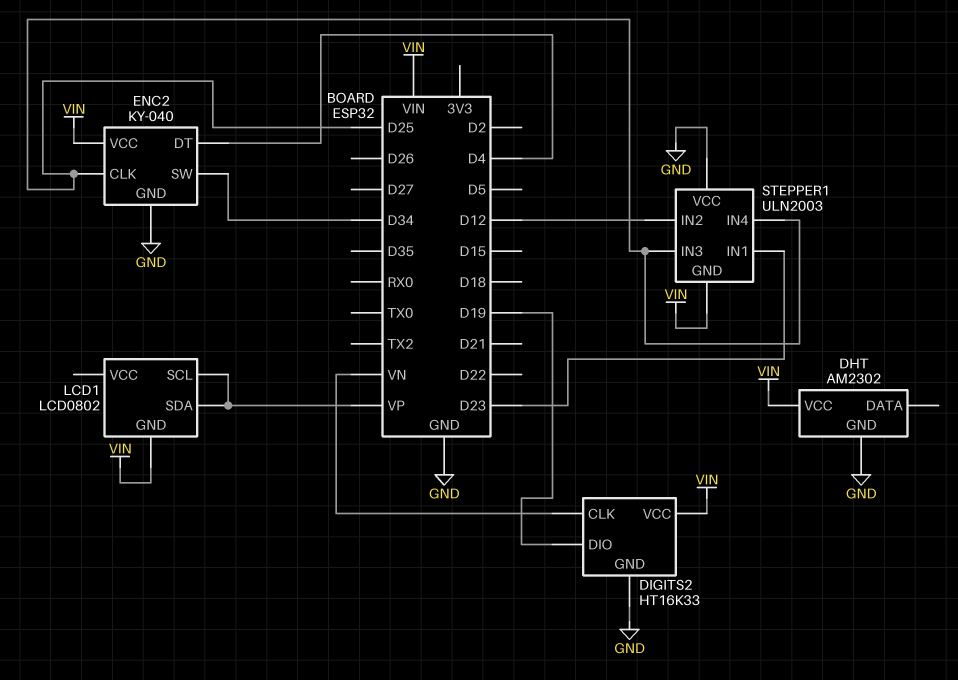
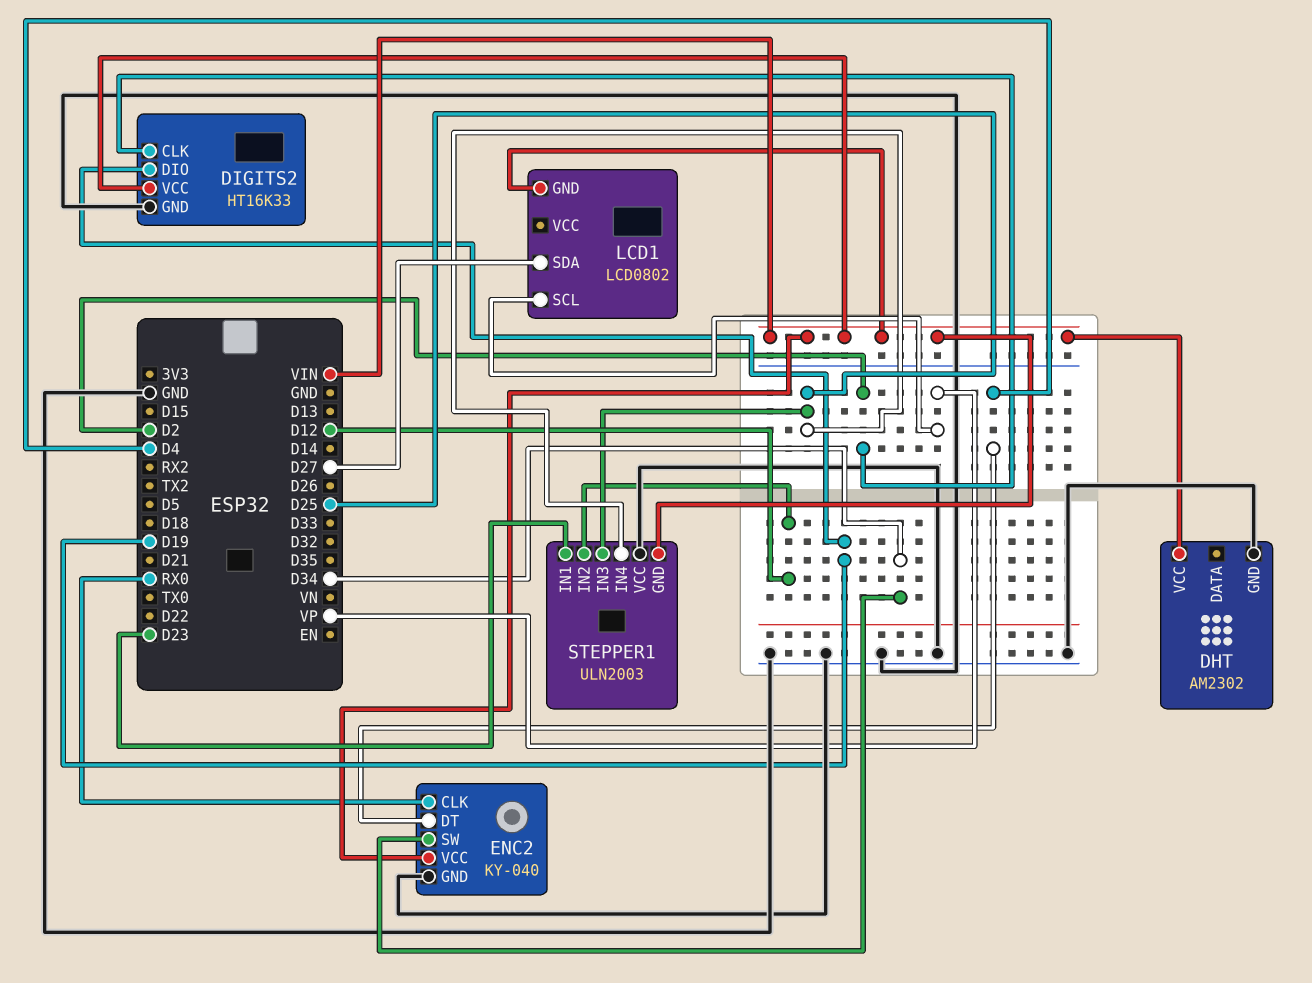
DIGITS2 pin CLK: VN -> D2
ENC2 pin CLK: D25 -> RX0
LCD1 pin SDA: VP -> D27

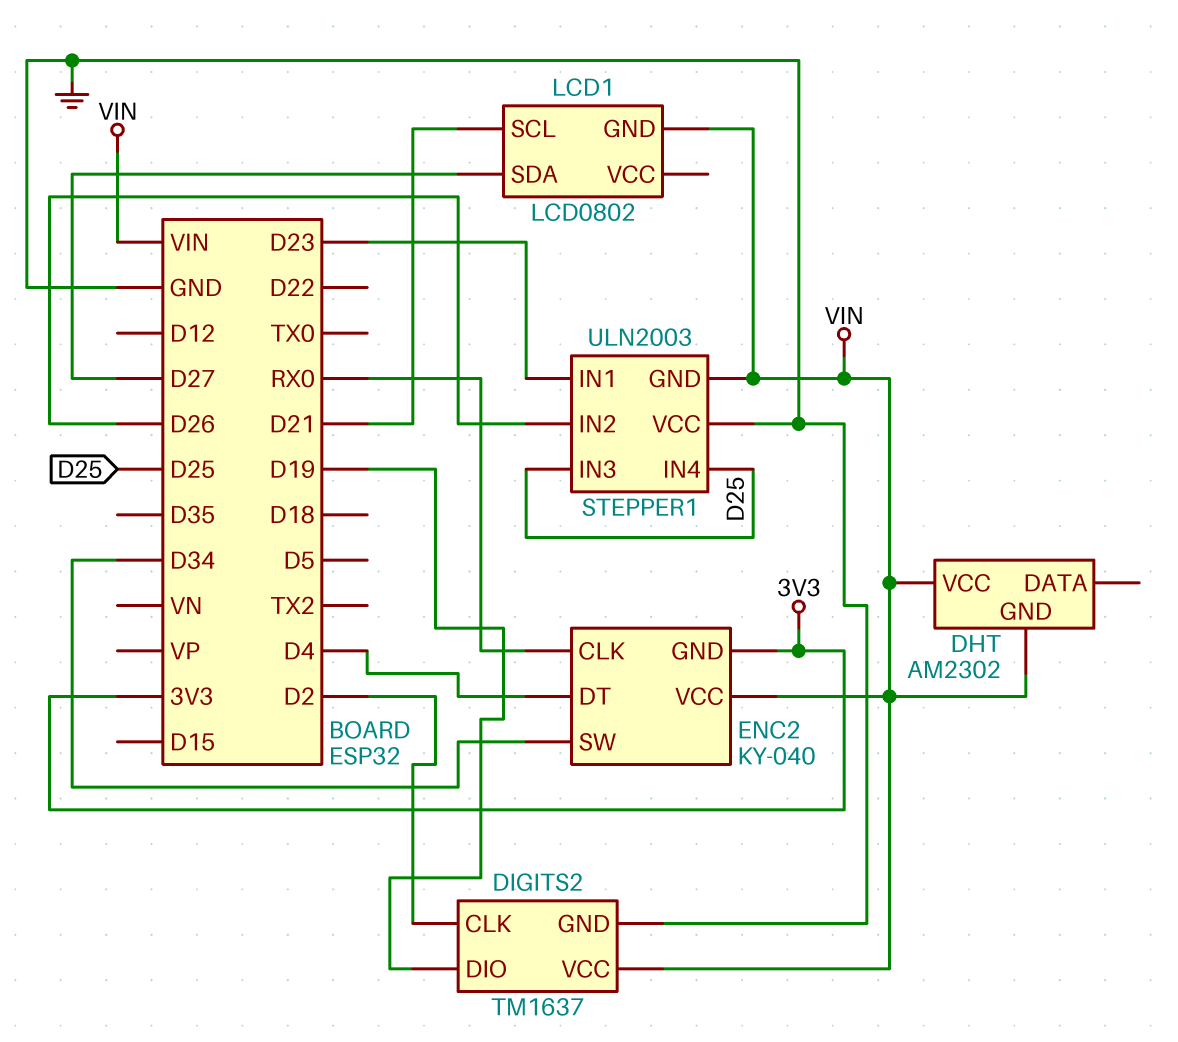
DHT pin GND: GND -> VIN
DIGITS2: HT16K33 -> TM1637
ENC2 pin GND: GND -> 3V3
LCD1 pin SCL: VP -> D21
STEPPER1 pin IN2: D12 -> D26

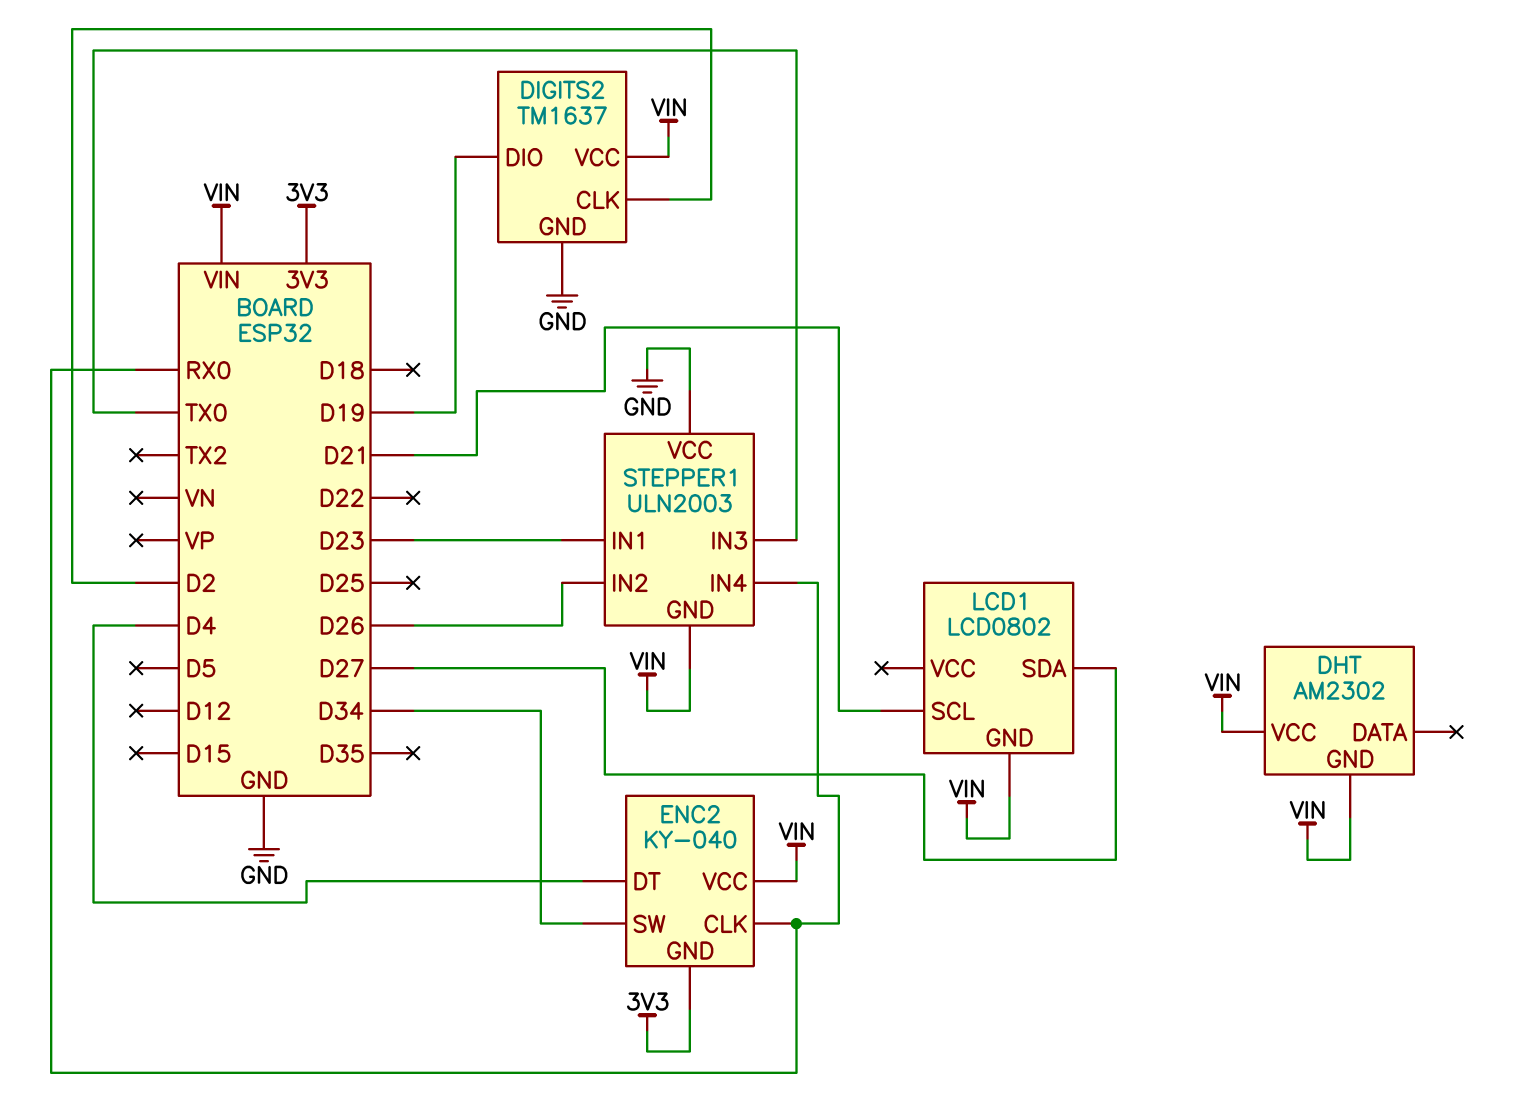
STEPPER1 pin IN3: D25 -> TX0
STEPPER1 pin IN4: D25 -> RX0

